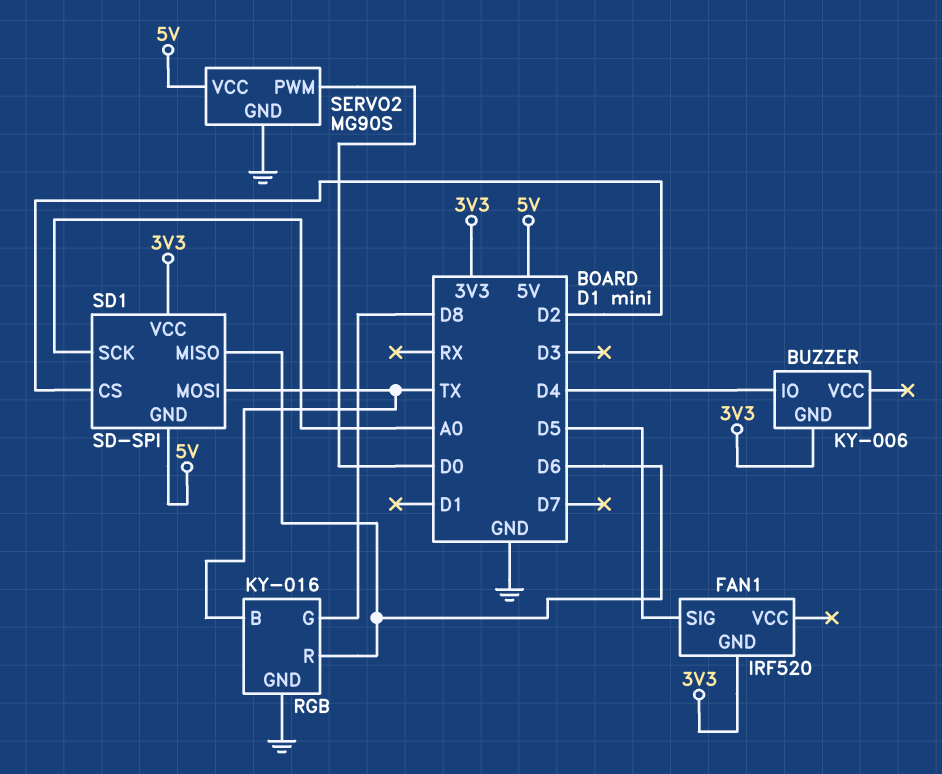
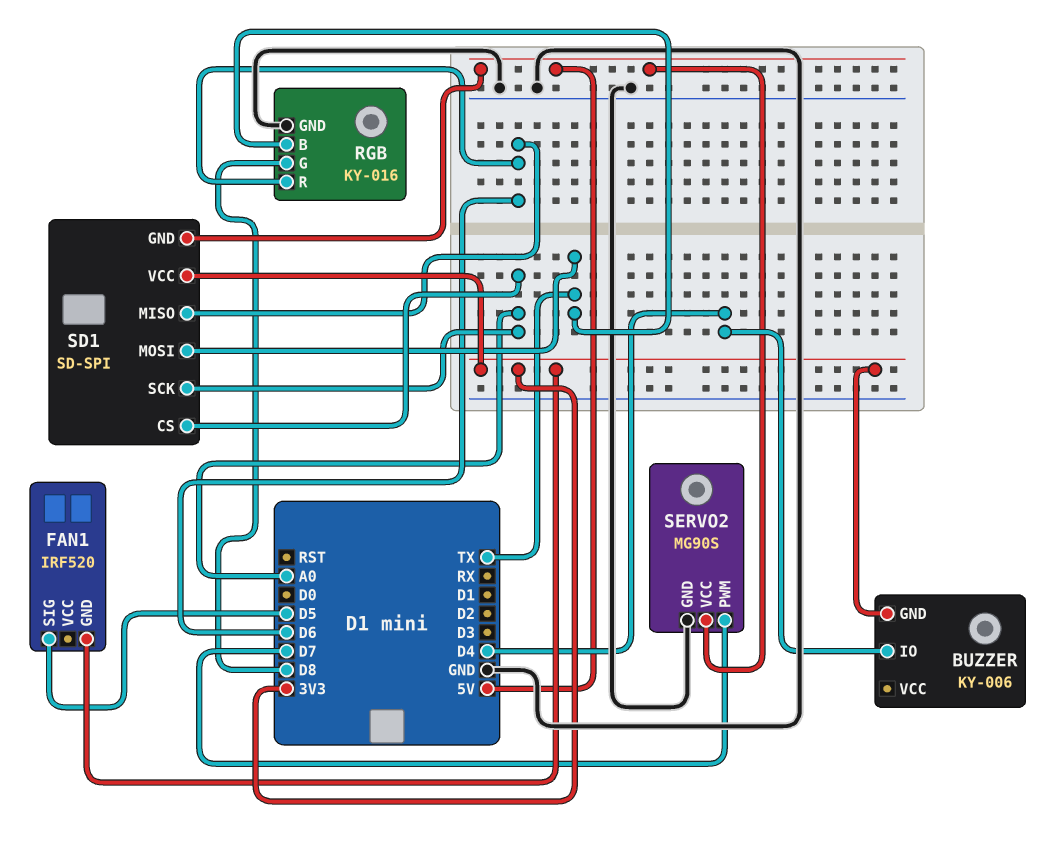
SD1 pin CS: D2 -> A0
SERVO2 pin PWM: D0 -> D7

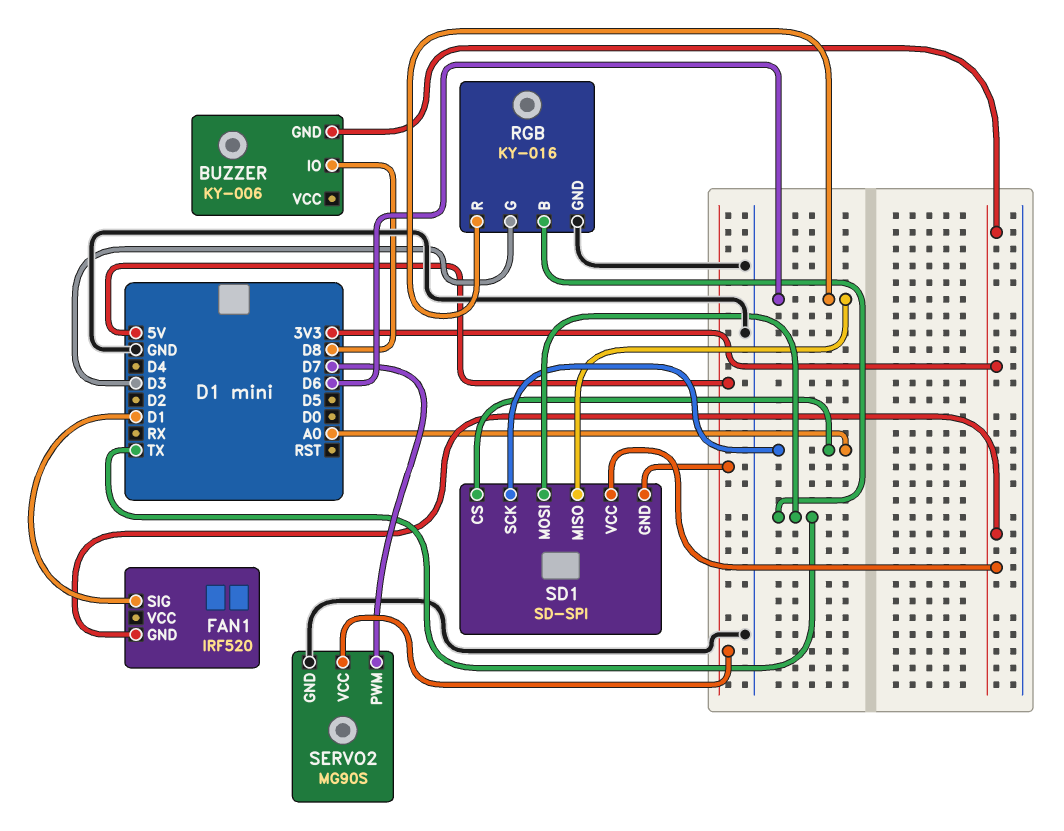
BUZZER pin IO: D4 -> D8
FAN1 pin SIG: D5 -> D1
RGB pin G: D8 -> D3

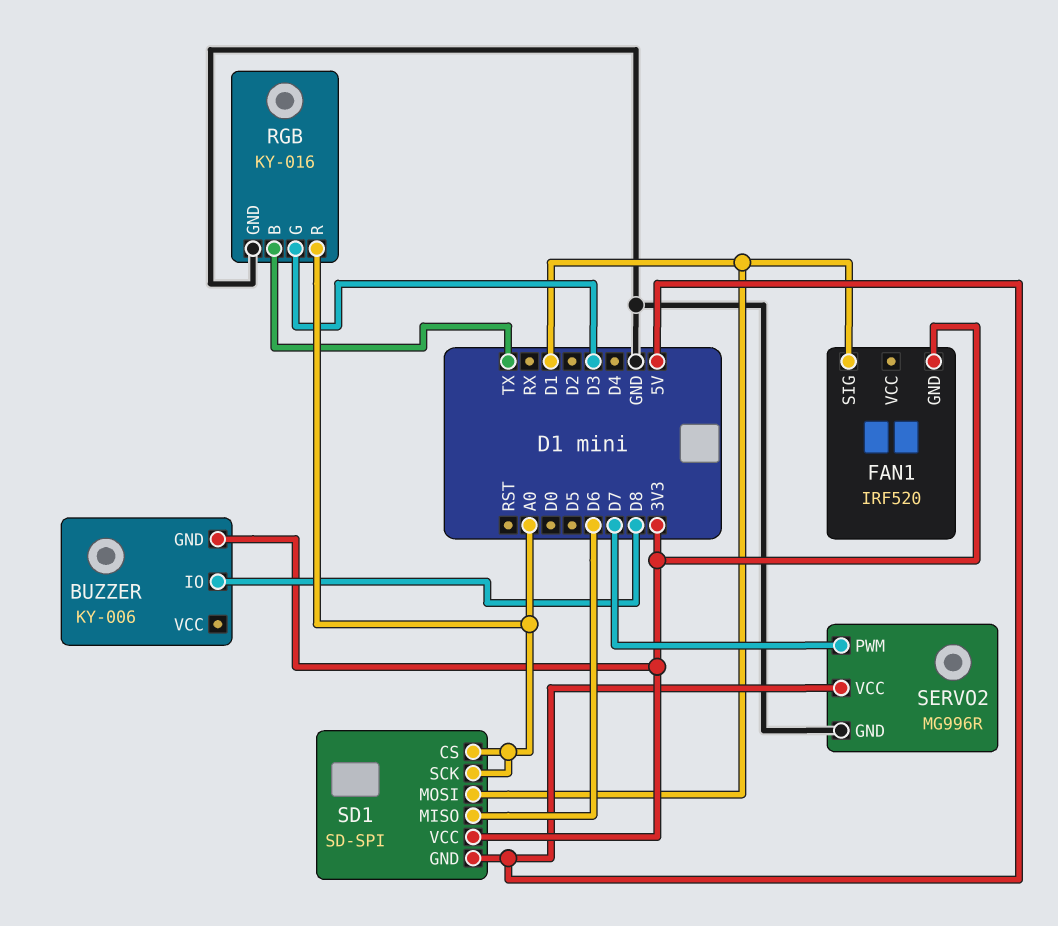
RGB pin R: D6 -> A0
SD1 pin MOSI: TX -> D1
SERVO2: MG90S -> MG996R

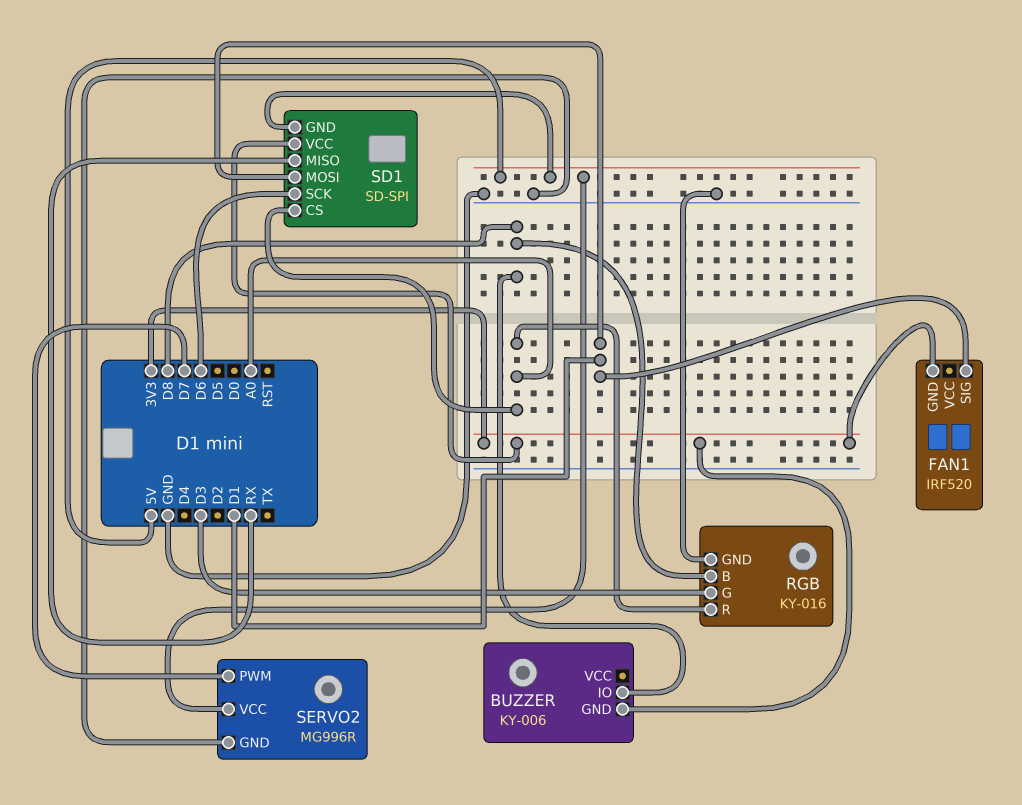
RGB pin B: TX -> D8
SD1 pin MISO: D6 -> RX
SD1 pin SCK: A0 -> D6

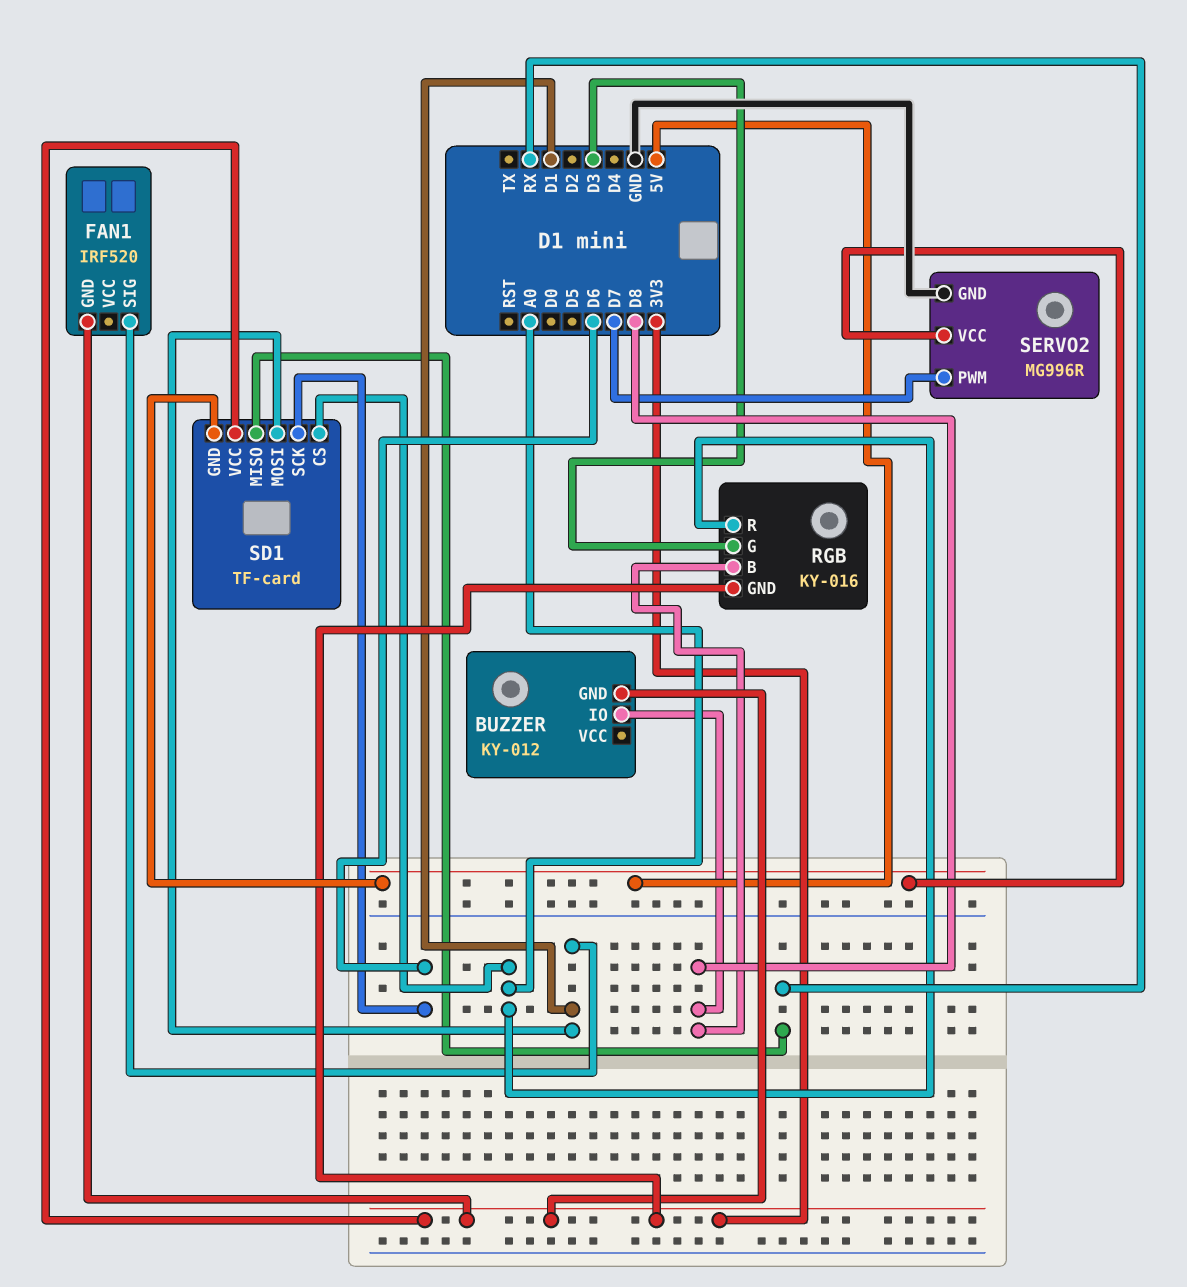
BUZZER: KY-006 -> KY-012
RGB pin GND: GND -> 3V3
SD1: SD-SPI -> TF-card

